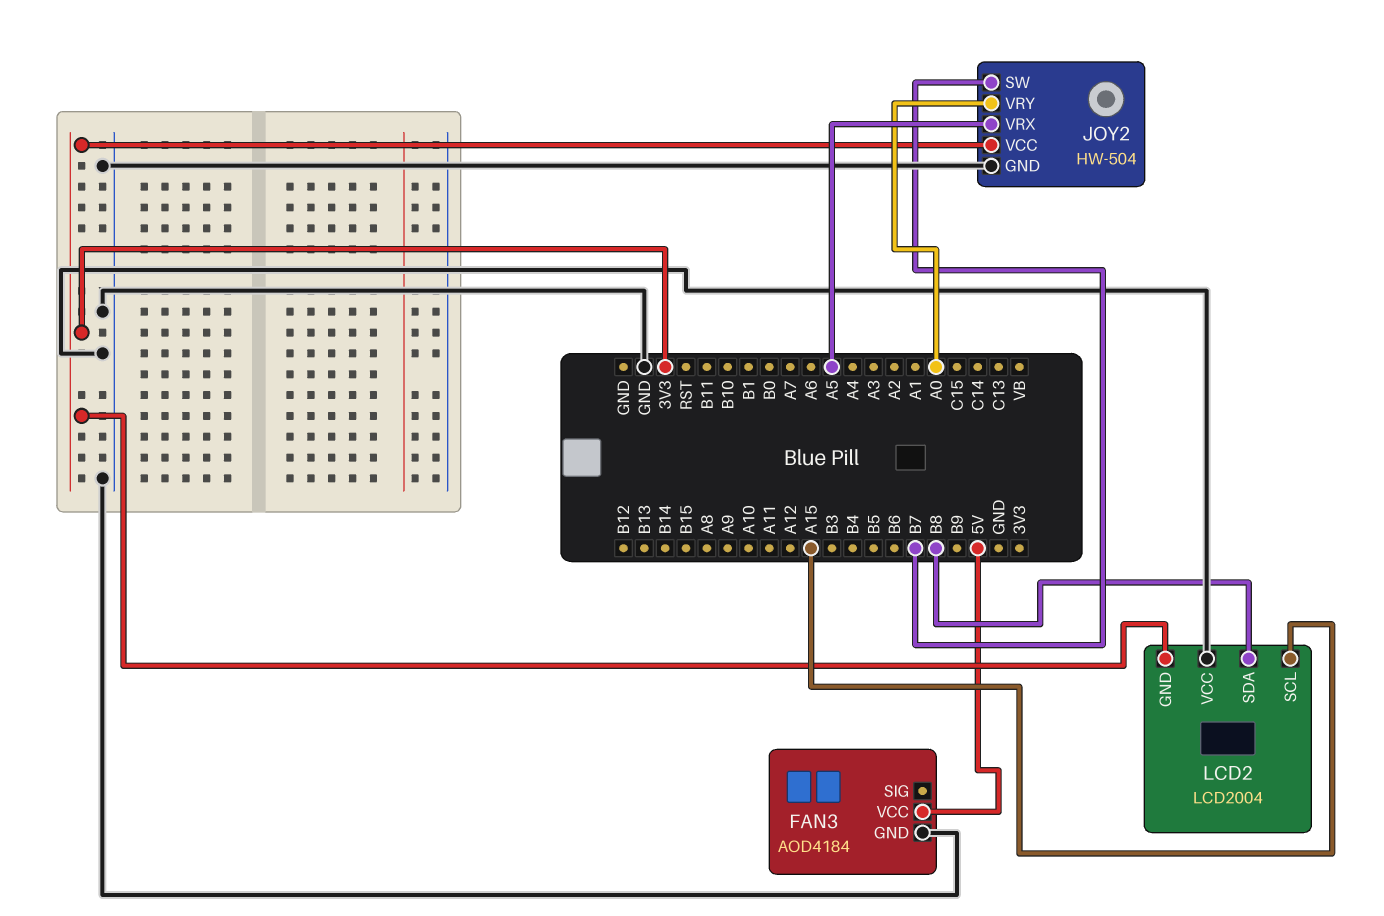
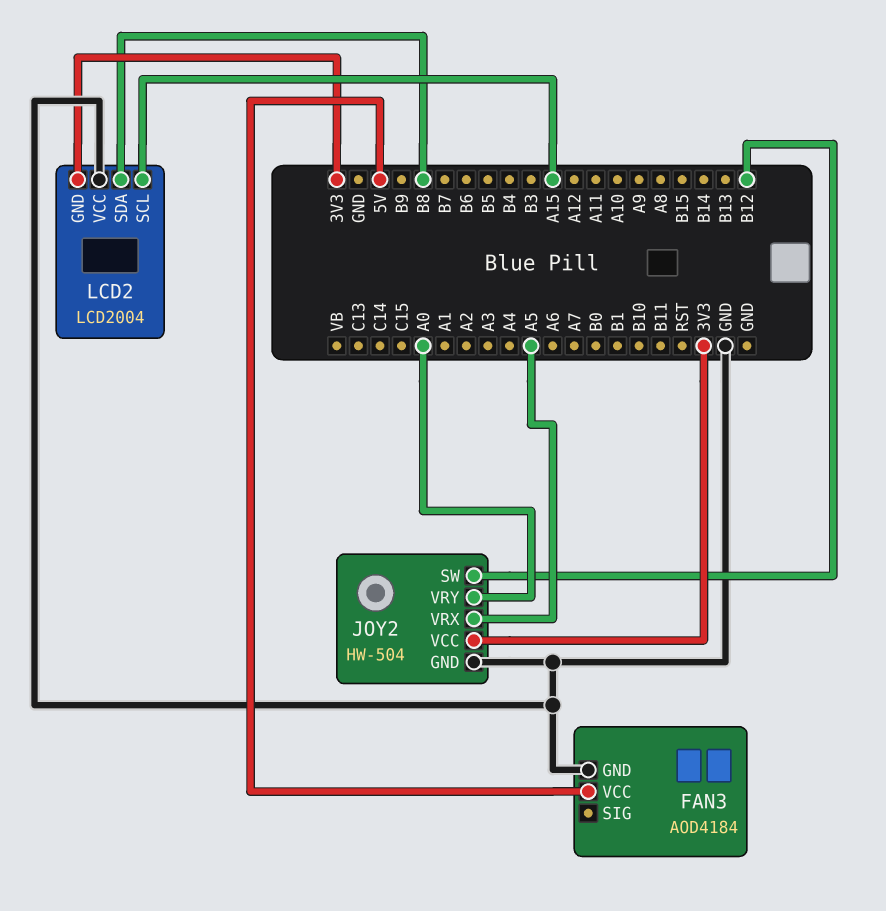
JOY2 pin SW: B7 -> B12

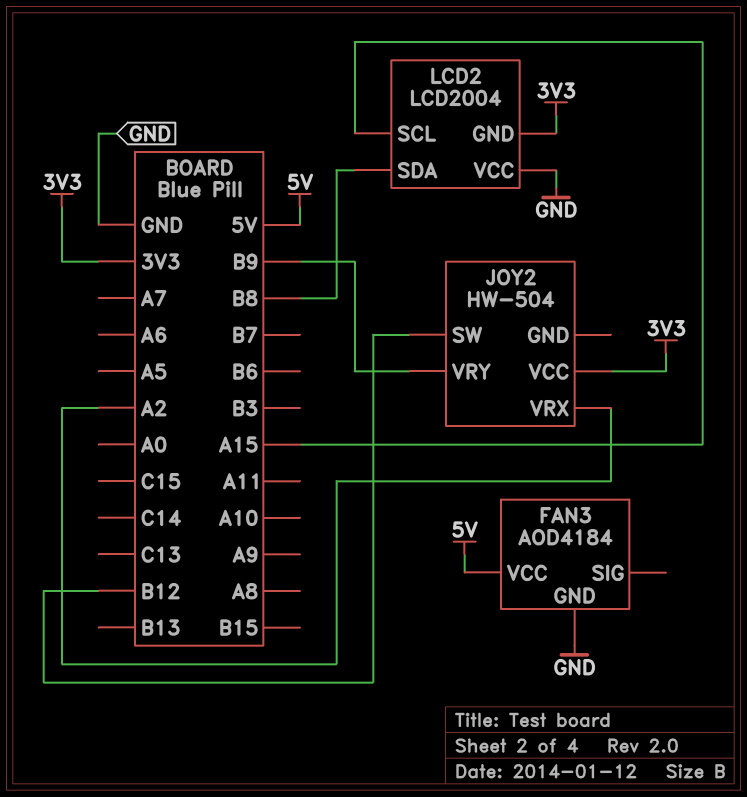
JOY2 pin GND: GND -> none
JOY2 pin VRX: A5 -> A2
JOY2 pin VRY: A0 -> B9

